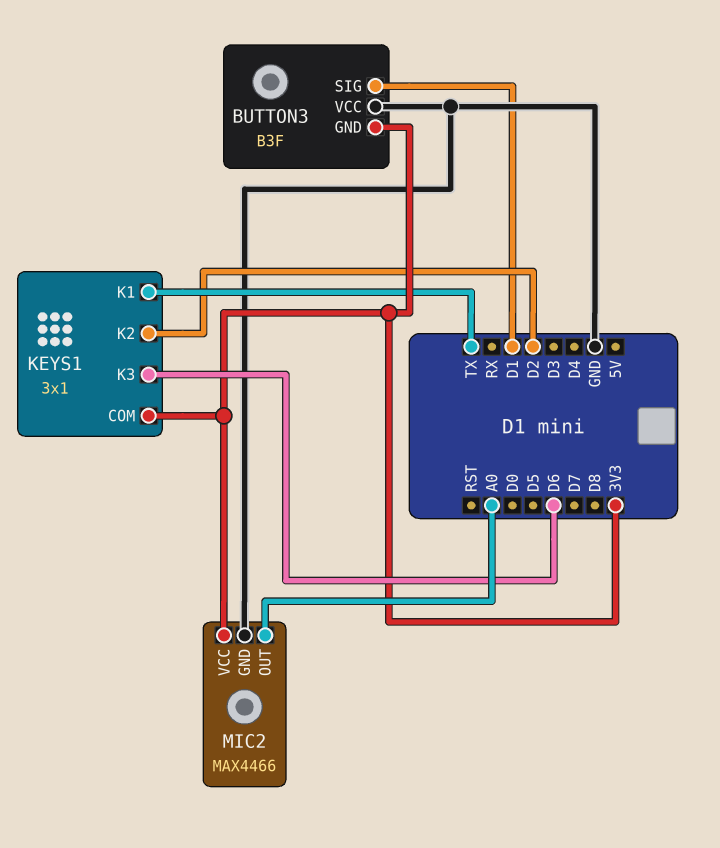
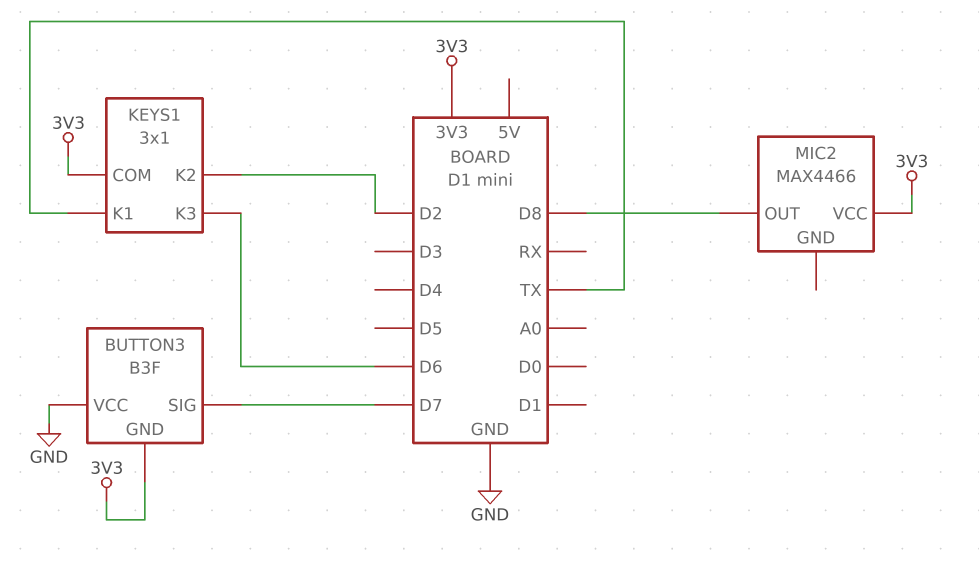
BUTTON3 pin SIG: D1 -> D7
MIC2 pin GND: GND -> none
MIC2 pin OUT: A0 -> D8

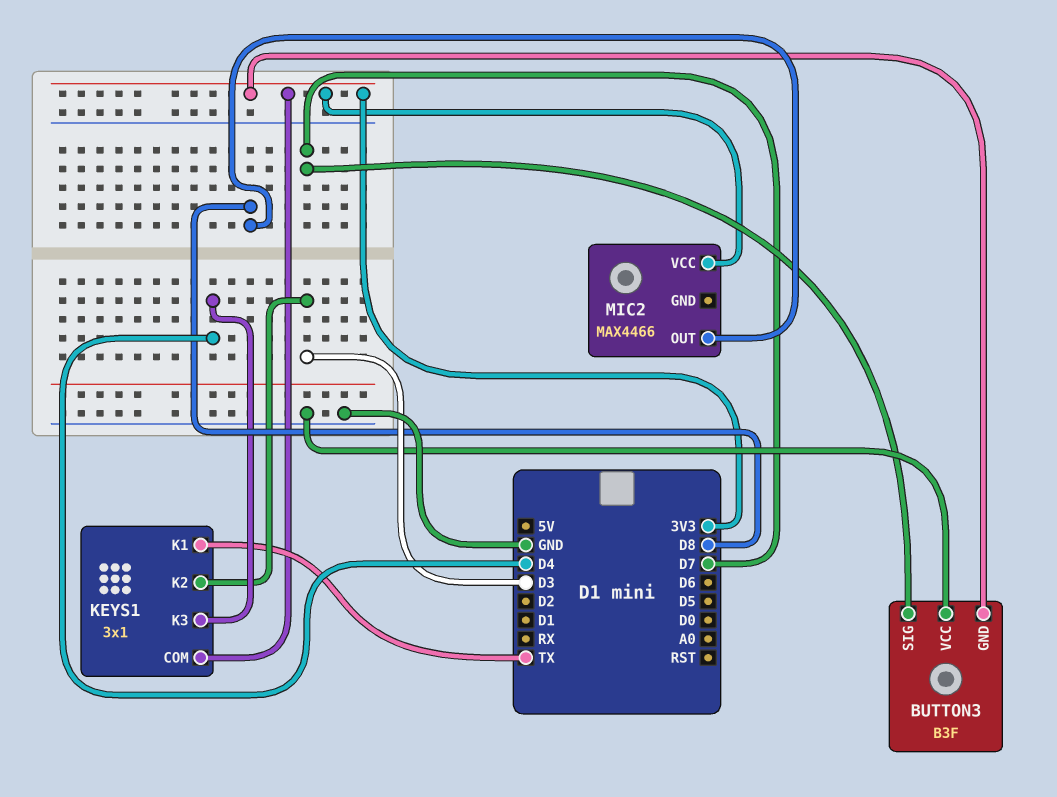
KEYS1 pin K2: D2 -> D3
KEYS1 pin K3: D6 -> D4

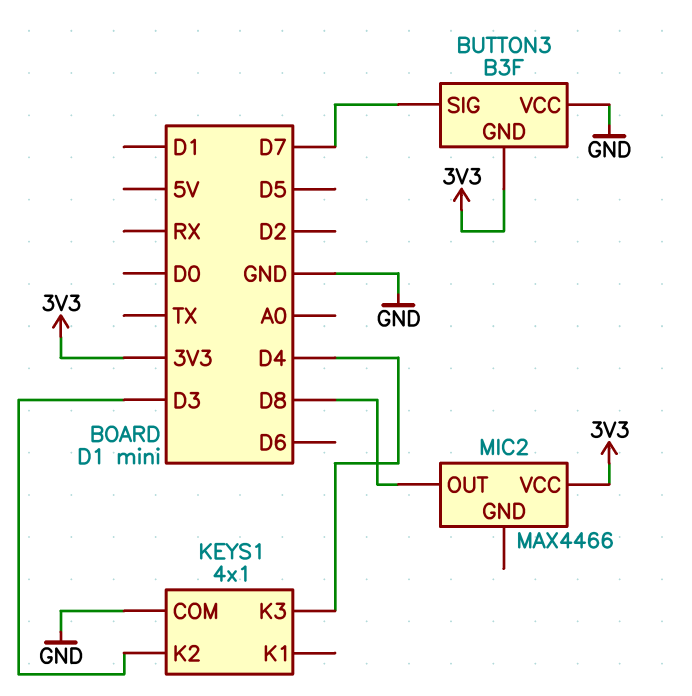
KEYS1: 3x1 -> 4x1
KEYS1 pin COM: 3V3 -> GND
KEYS1 pin K1: TX -> none

